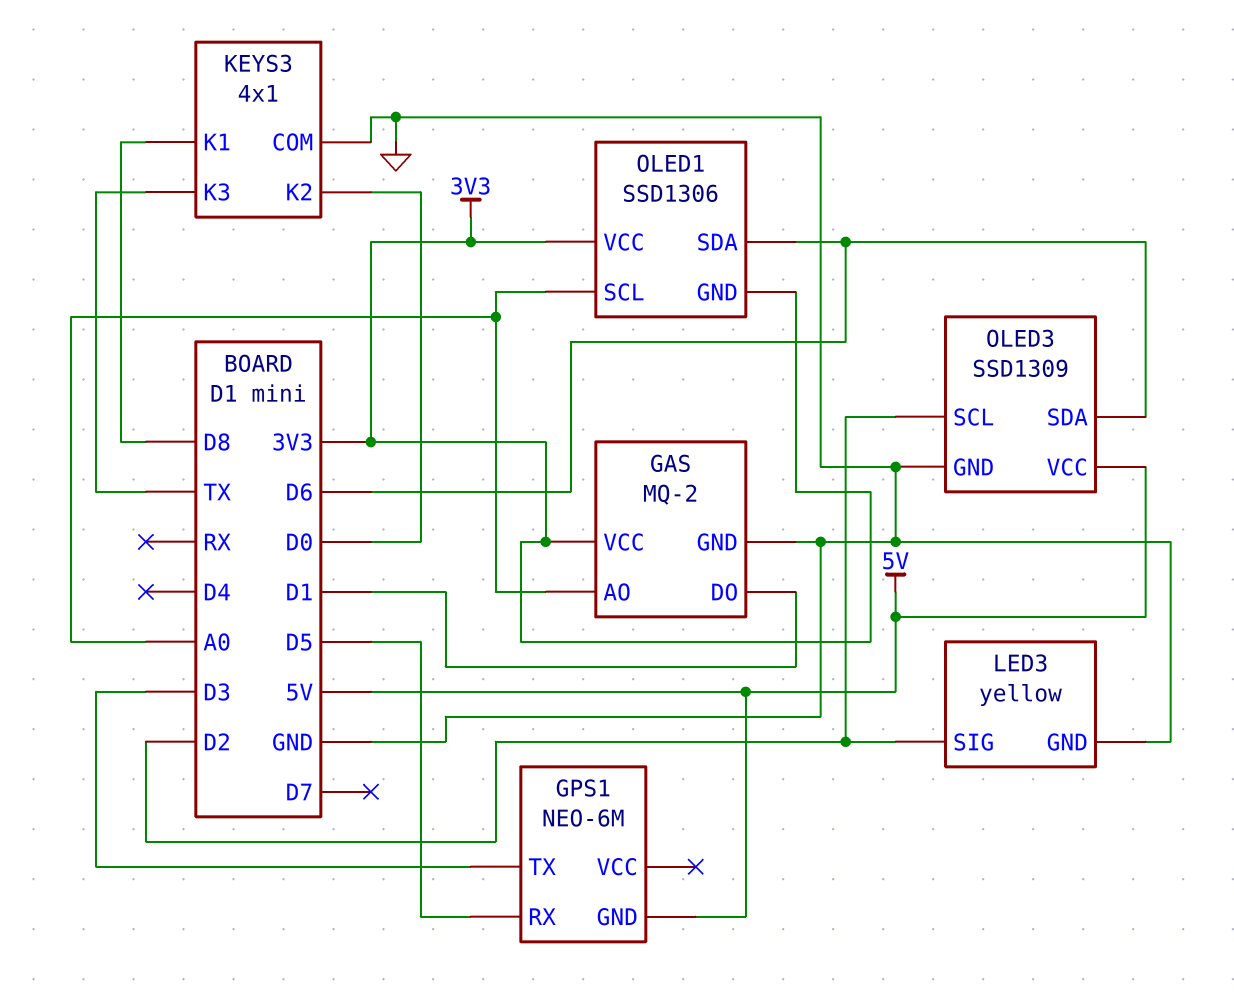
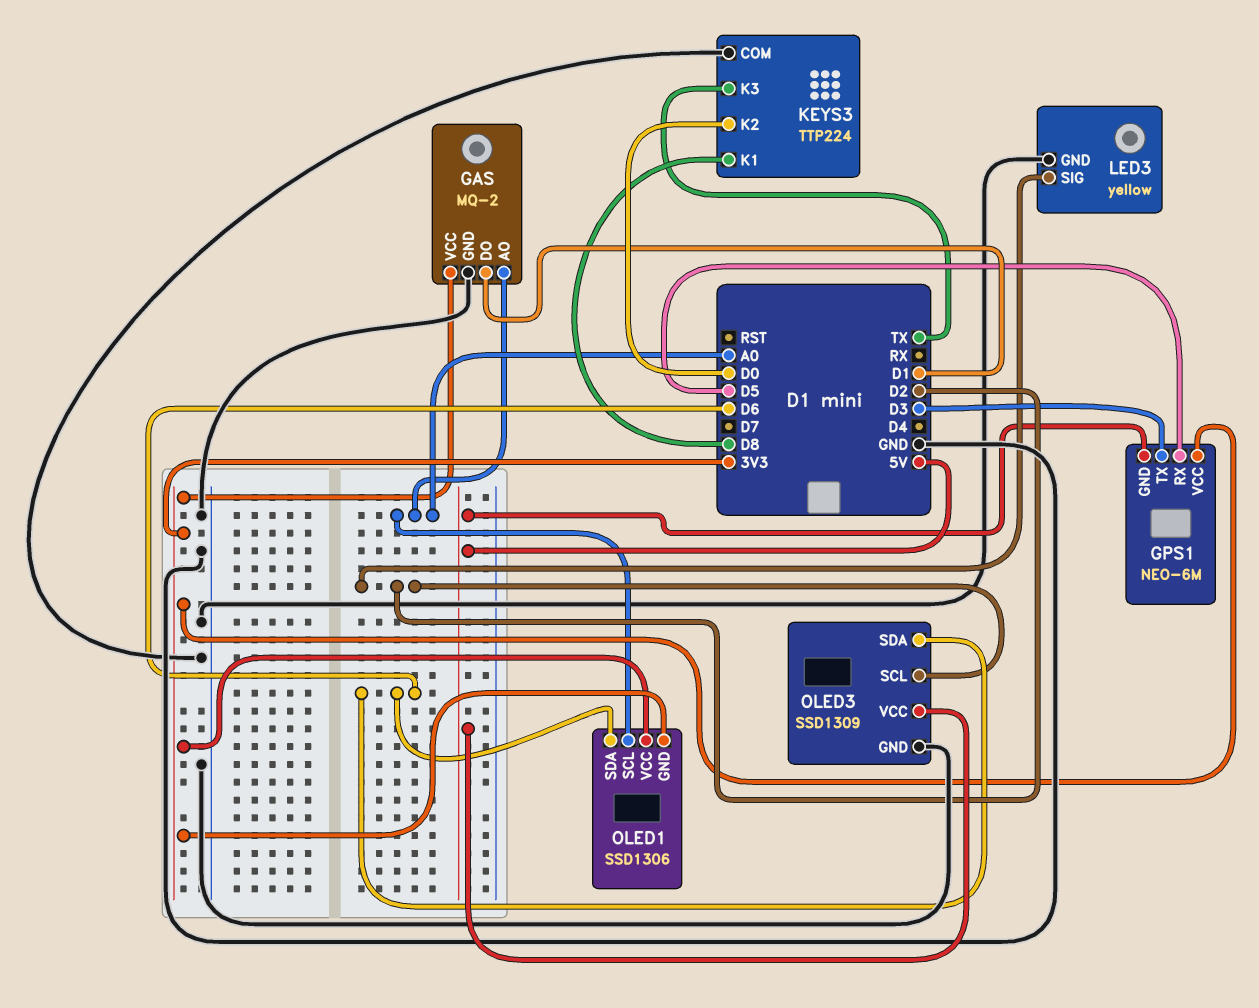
GPS1 pin VCC: none -> 3V3
KEYS3: 4x1 -> TTP224

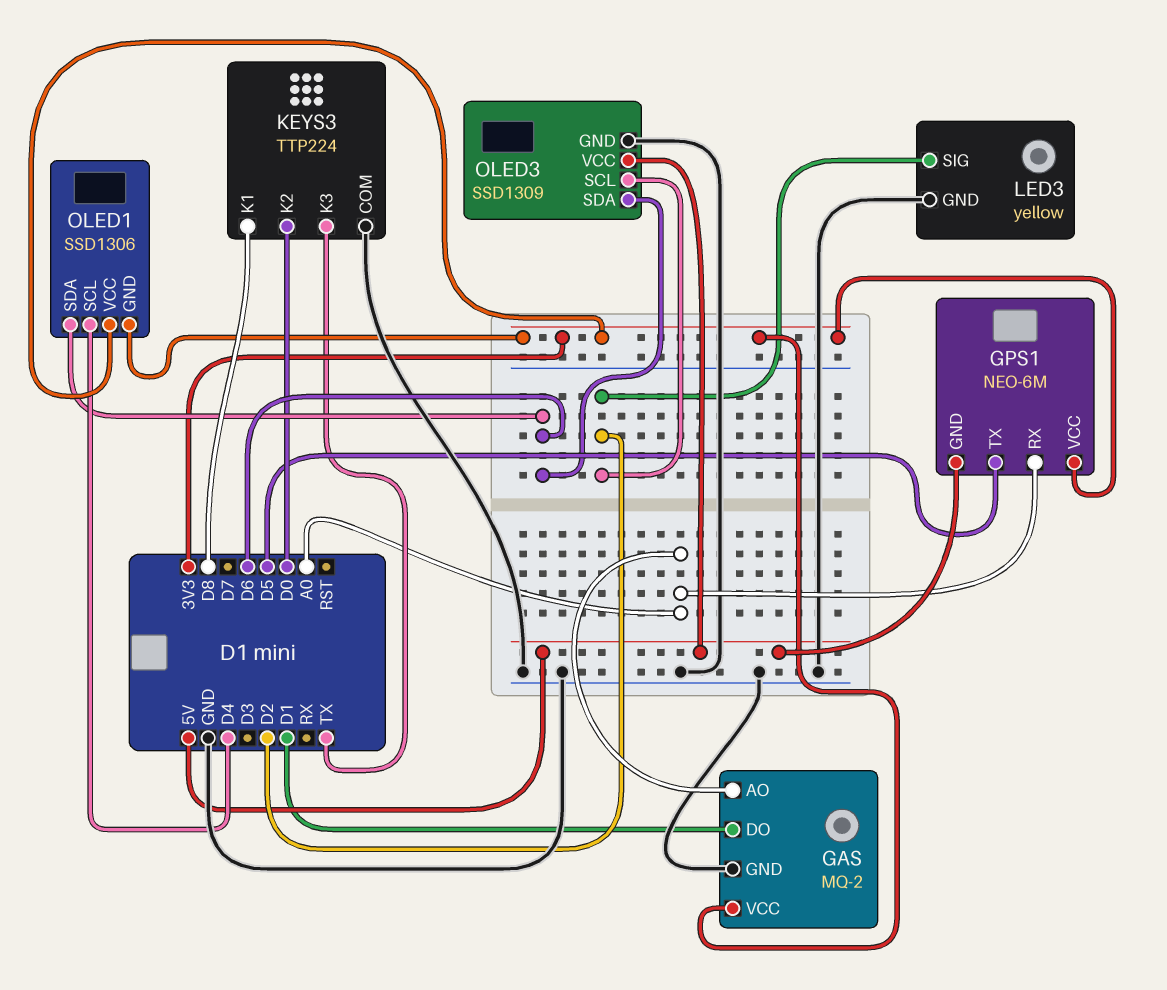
GPS1 pin RX: D5 -> A0
GPS1 pin TX: D3 -> D5
OLED1 pin SCL: A0 -> D4

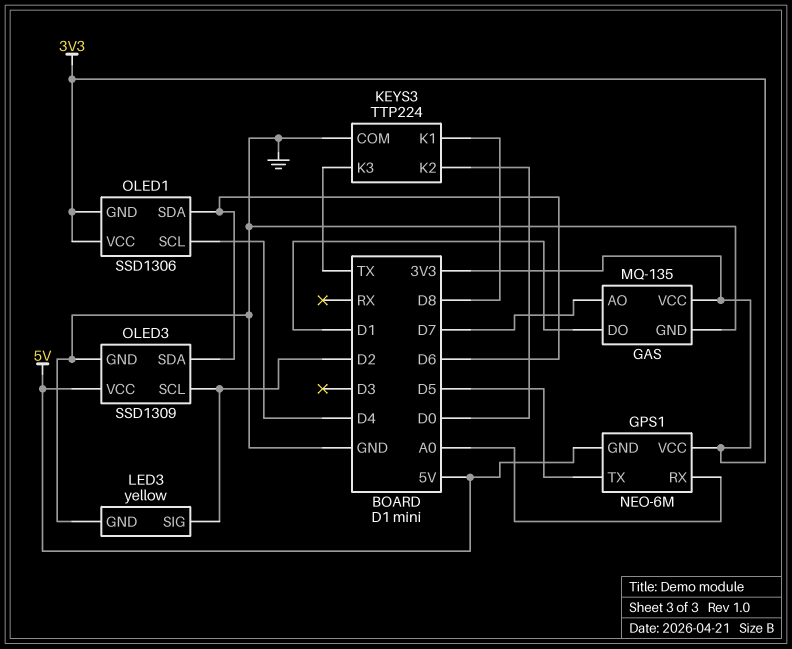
GAS: MQ-2 -> MQ-135
GAS pin AO: A0 -> D7

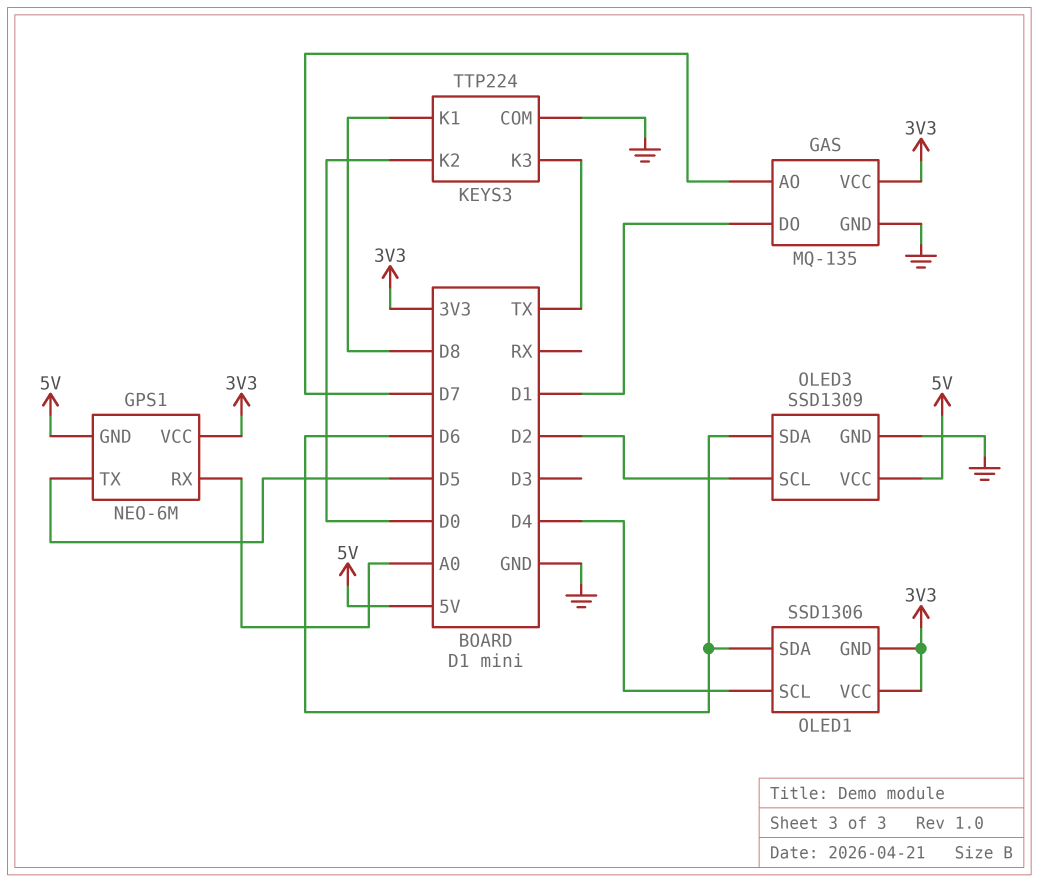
LED3: yellow -> none
LED3 pin GND: GND -> none
LED3 pin SIG: D2 -> none

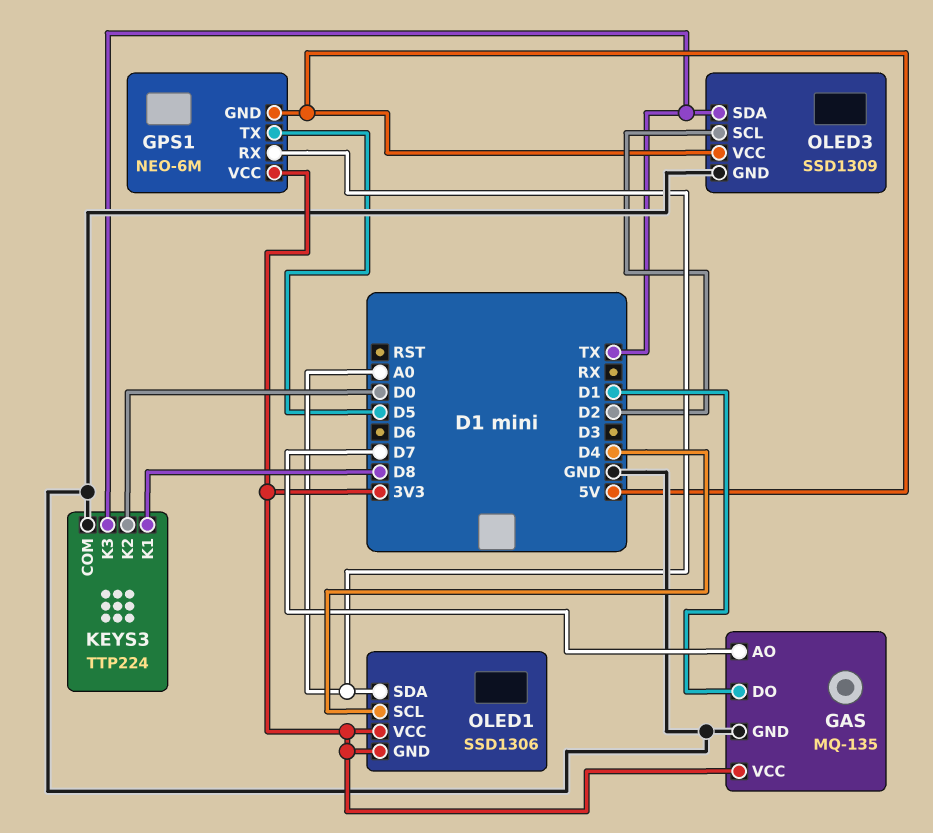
OLED1 pin SDA: D6 -> A0
OLED3 pin SDA: D6 -> TX

